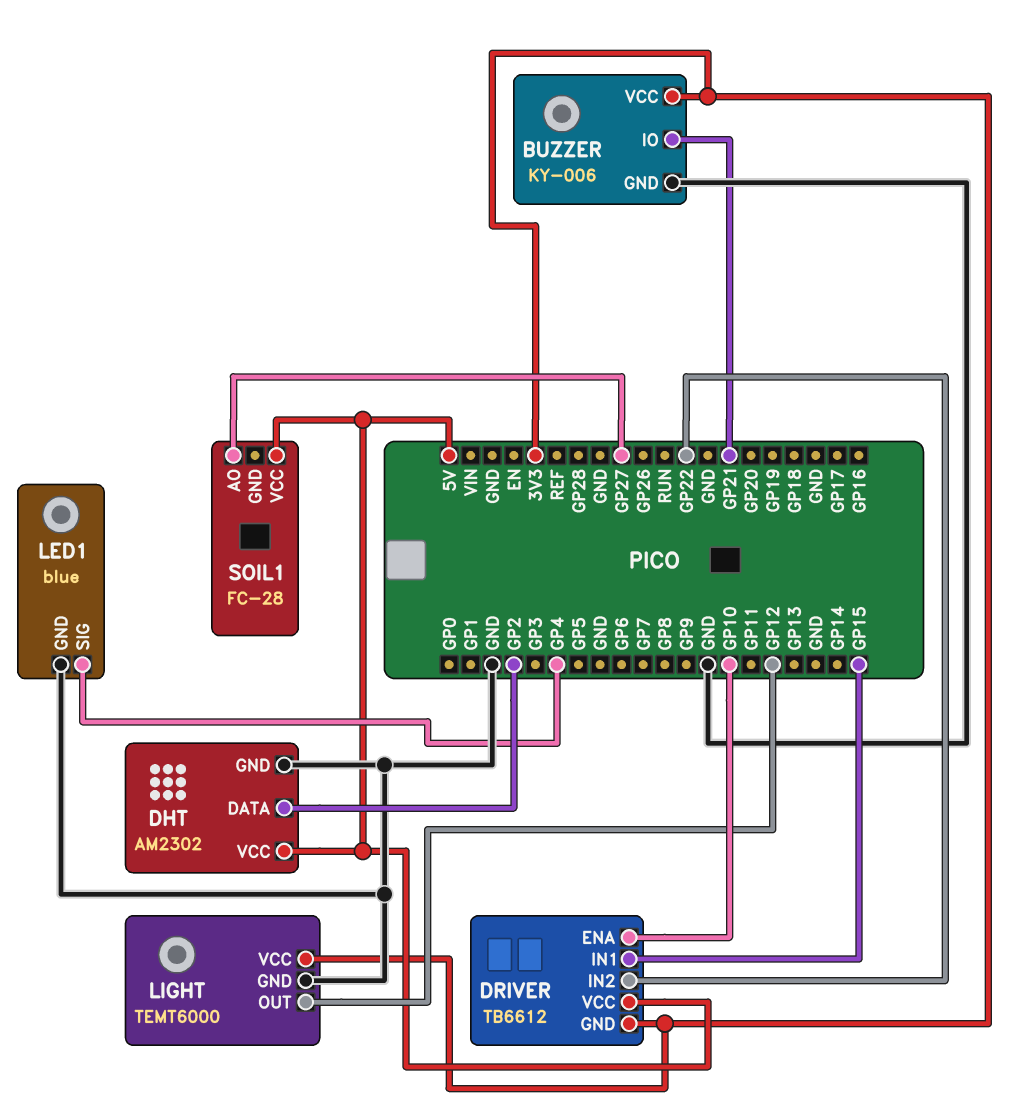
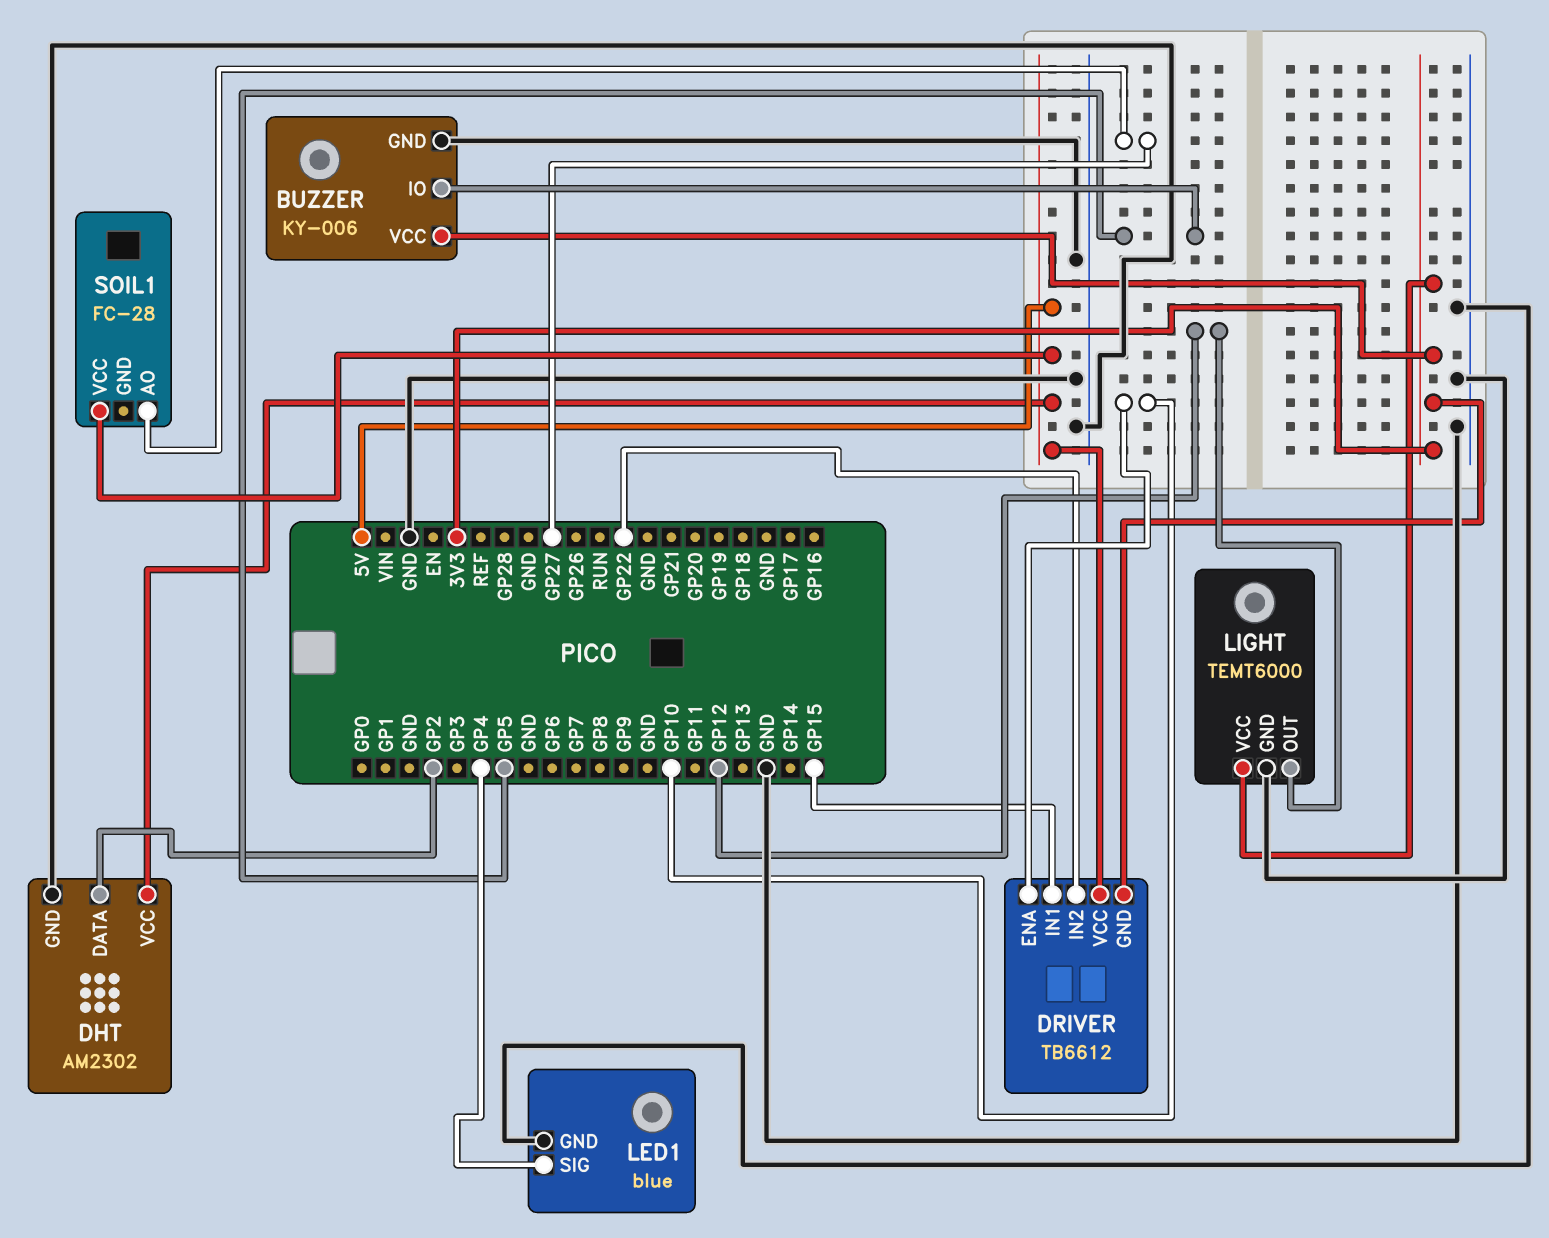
BUZZER pin IO: GP21 -> GP5

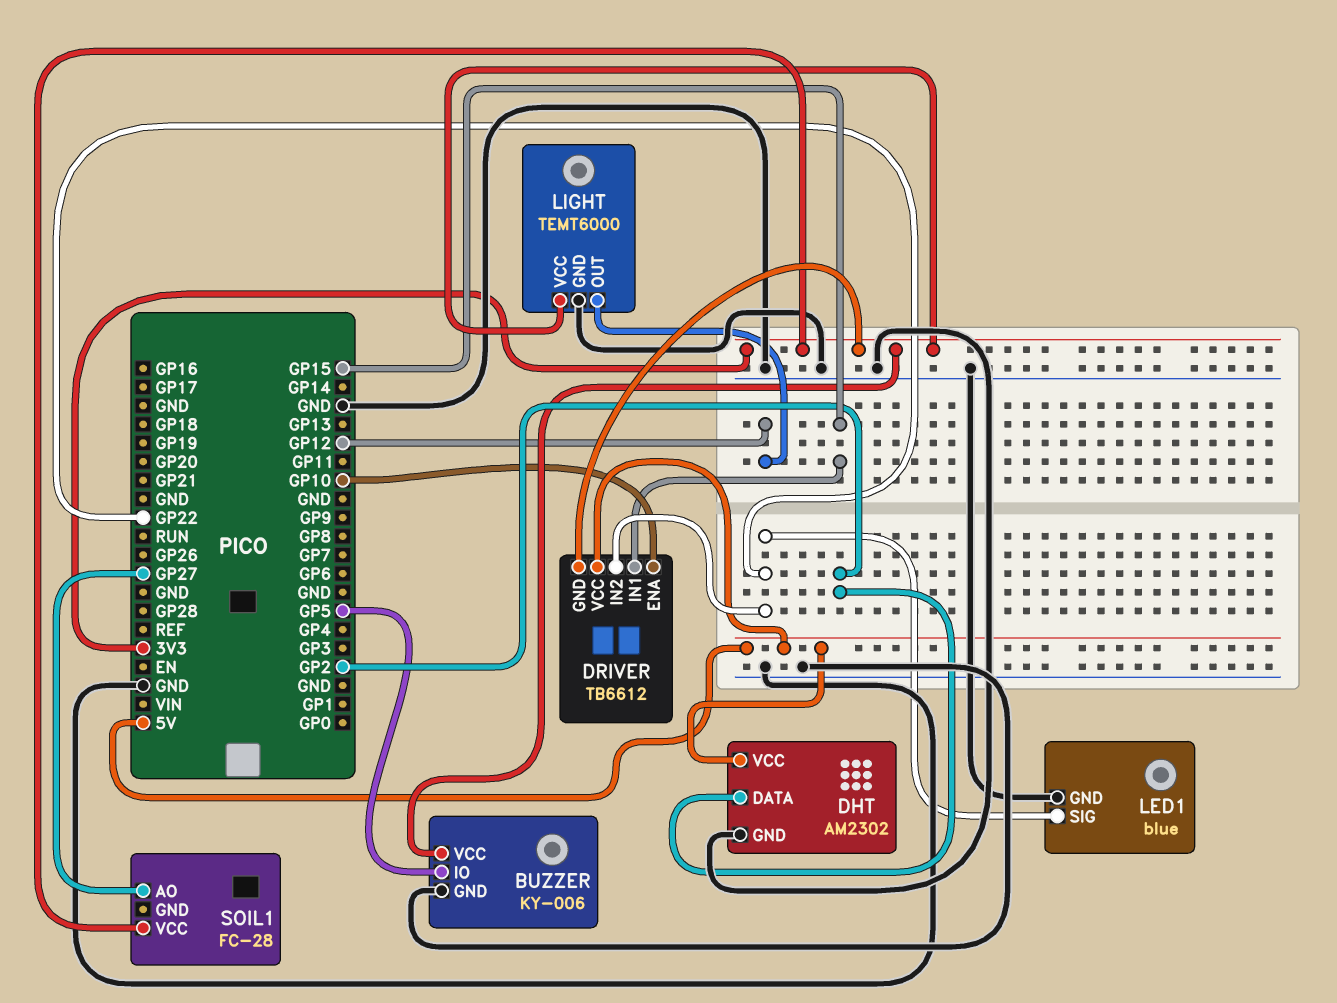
LED1 pin SIG: GP4 -> GP22
SOIL1 pin VCC: 5V -> 3V3

